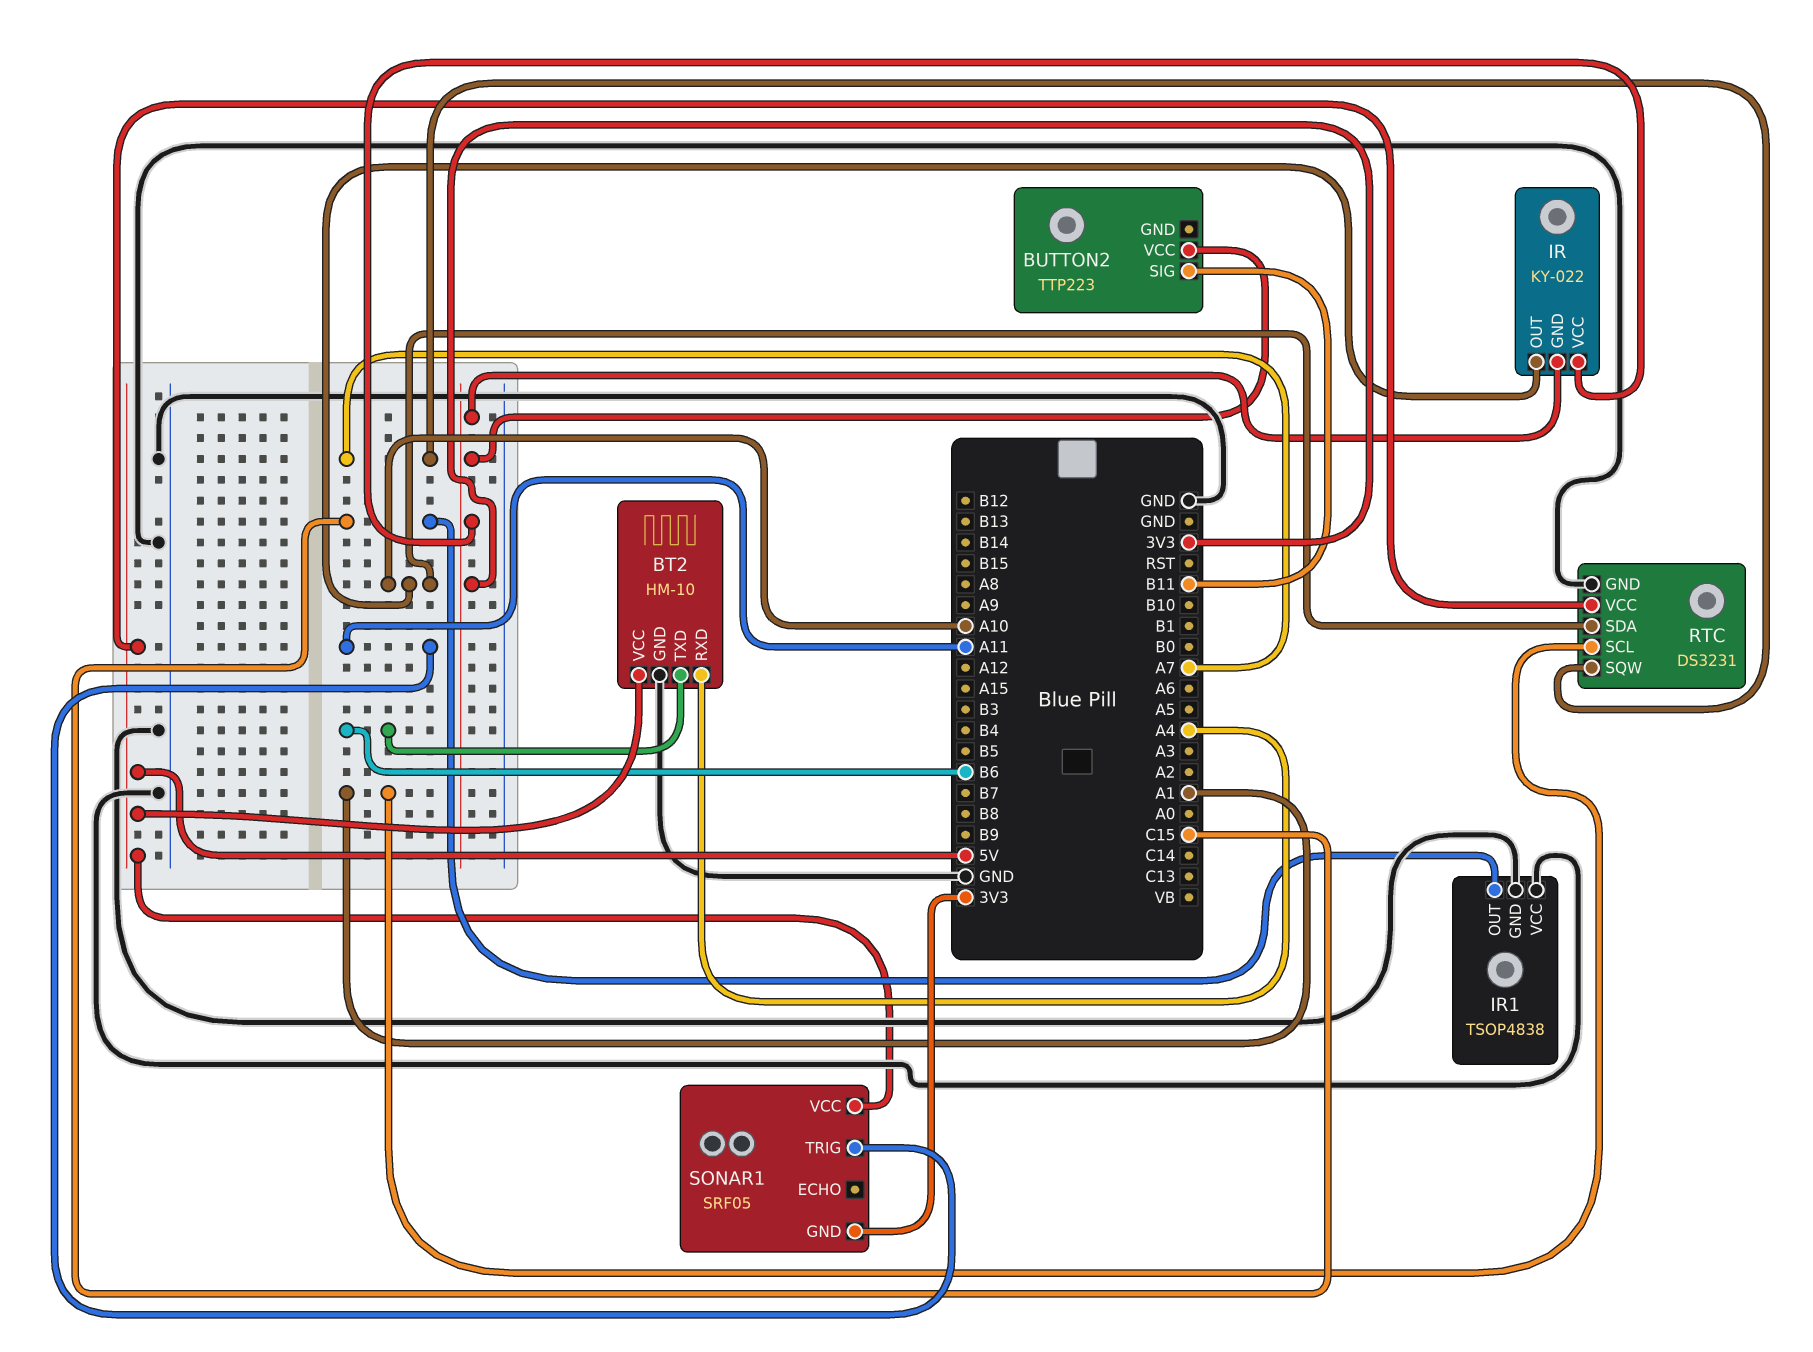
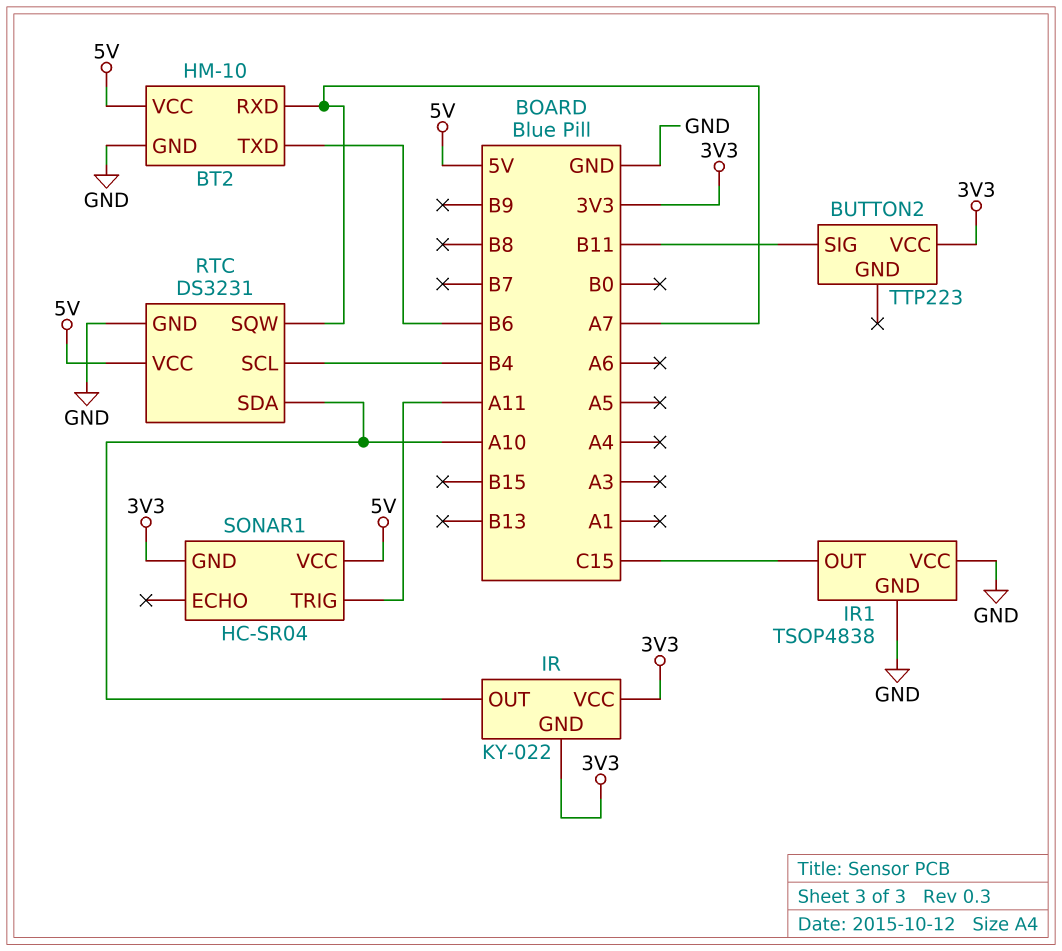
BT2 pin RXD: A4 -> A7
RTC pin SCL: A1 -> B4
SONAR1: SRF05 -> HC-SR04

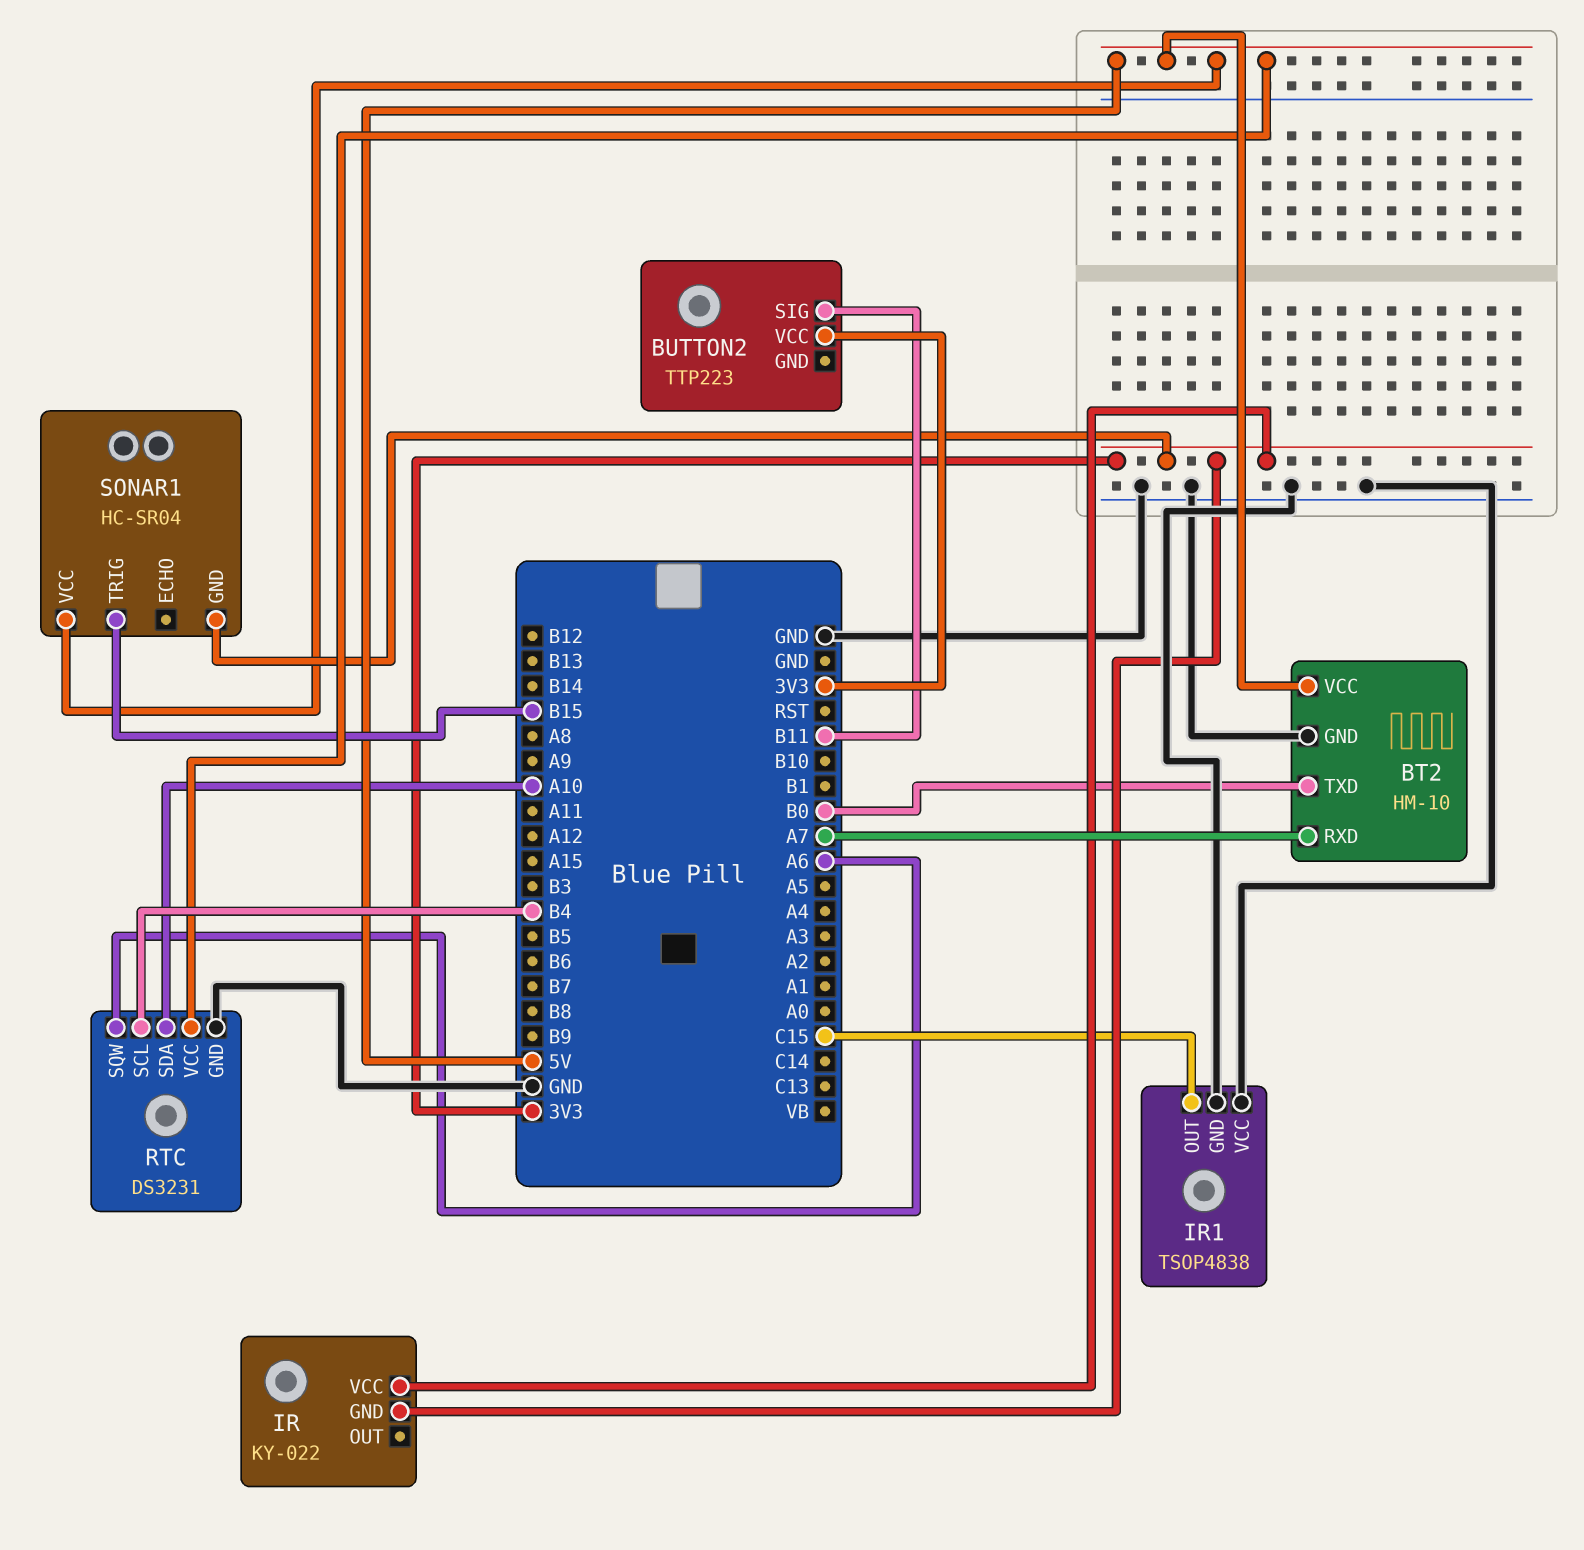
BT2 pin TXD: B6 -> B0
IR pin OUT: A10 -> none
RTC pin SQW: A7 -> A6
SONAR1 pin TRIG: A11 -> B15

